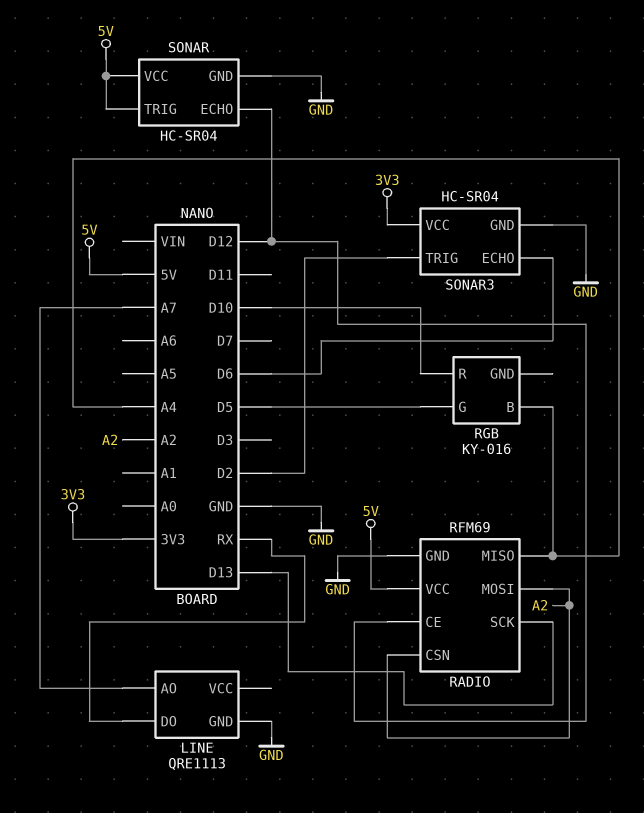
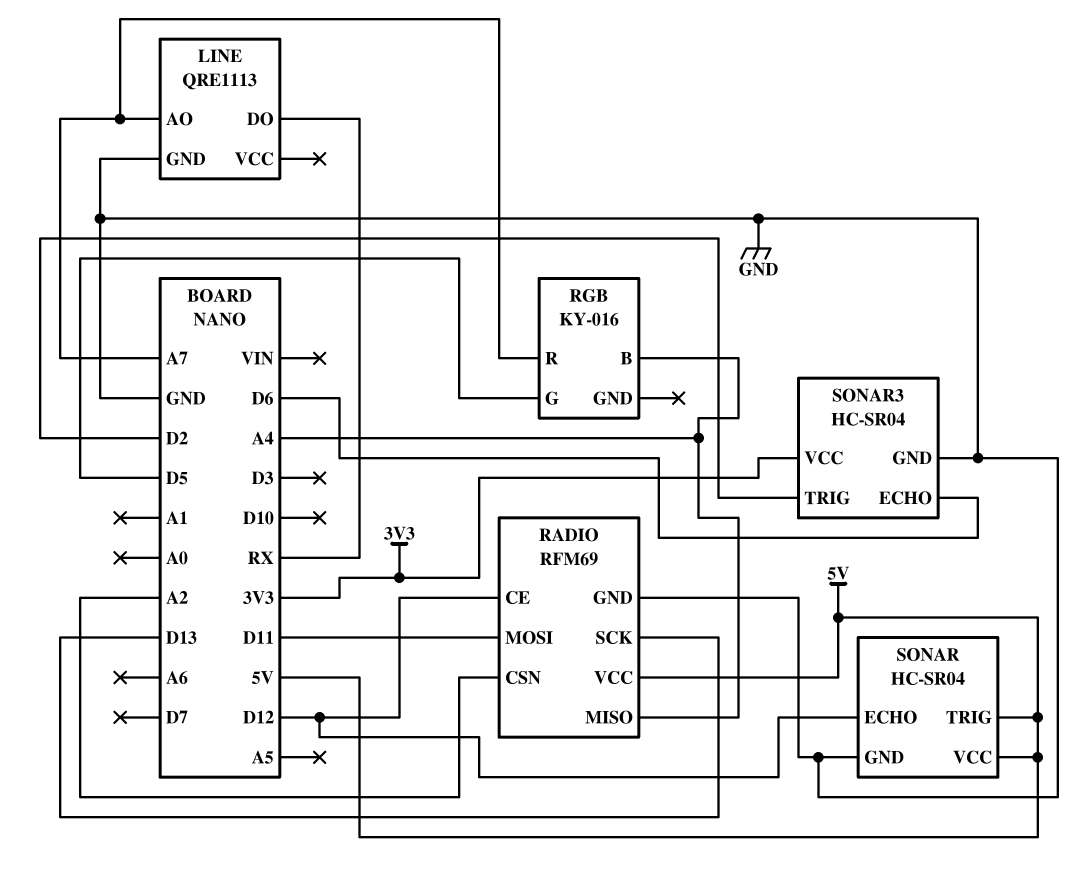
RADIO pin MOSI: A2 -> D11
RGB pin R: D10 -> A7

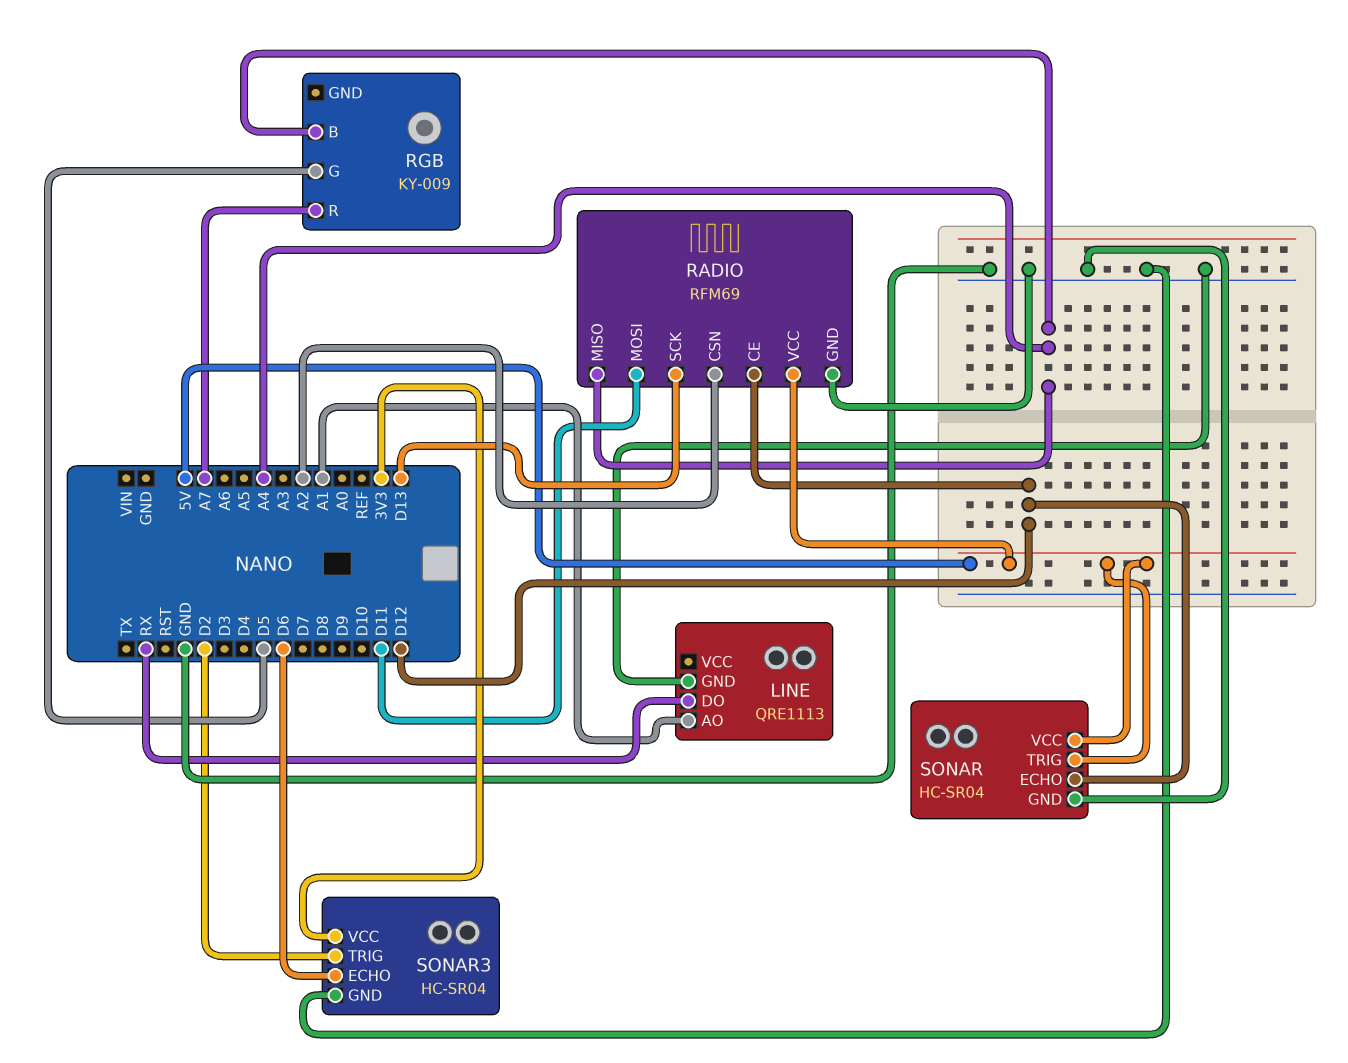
LINE pin AO: A7 -> A1
RGB: KY-016 -> KY-009

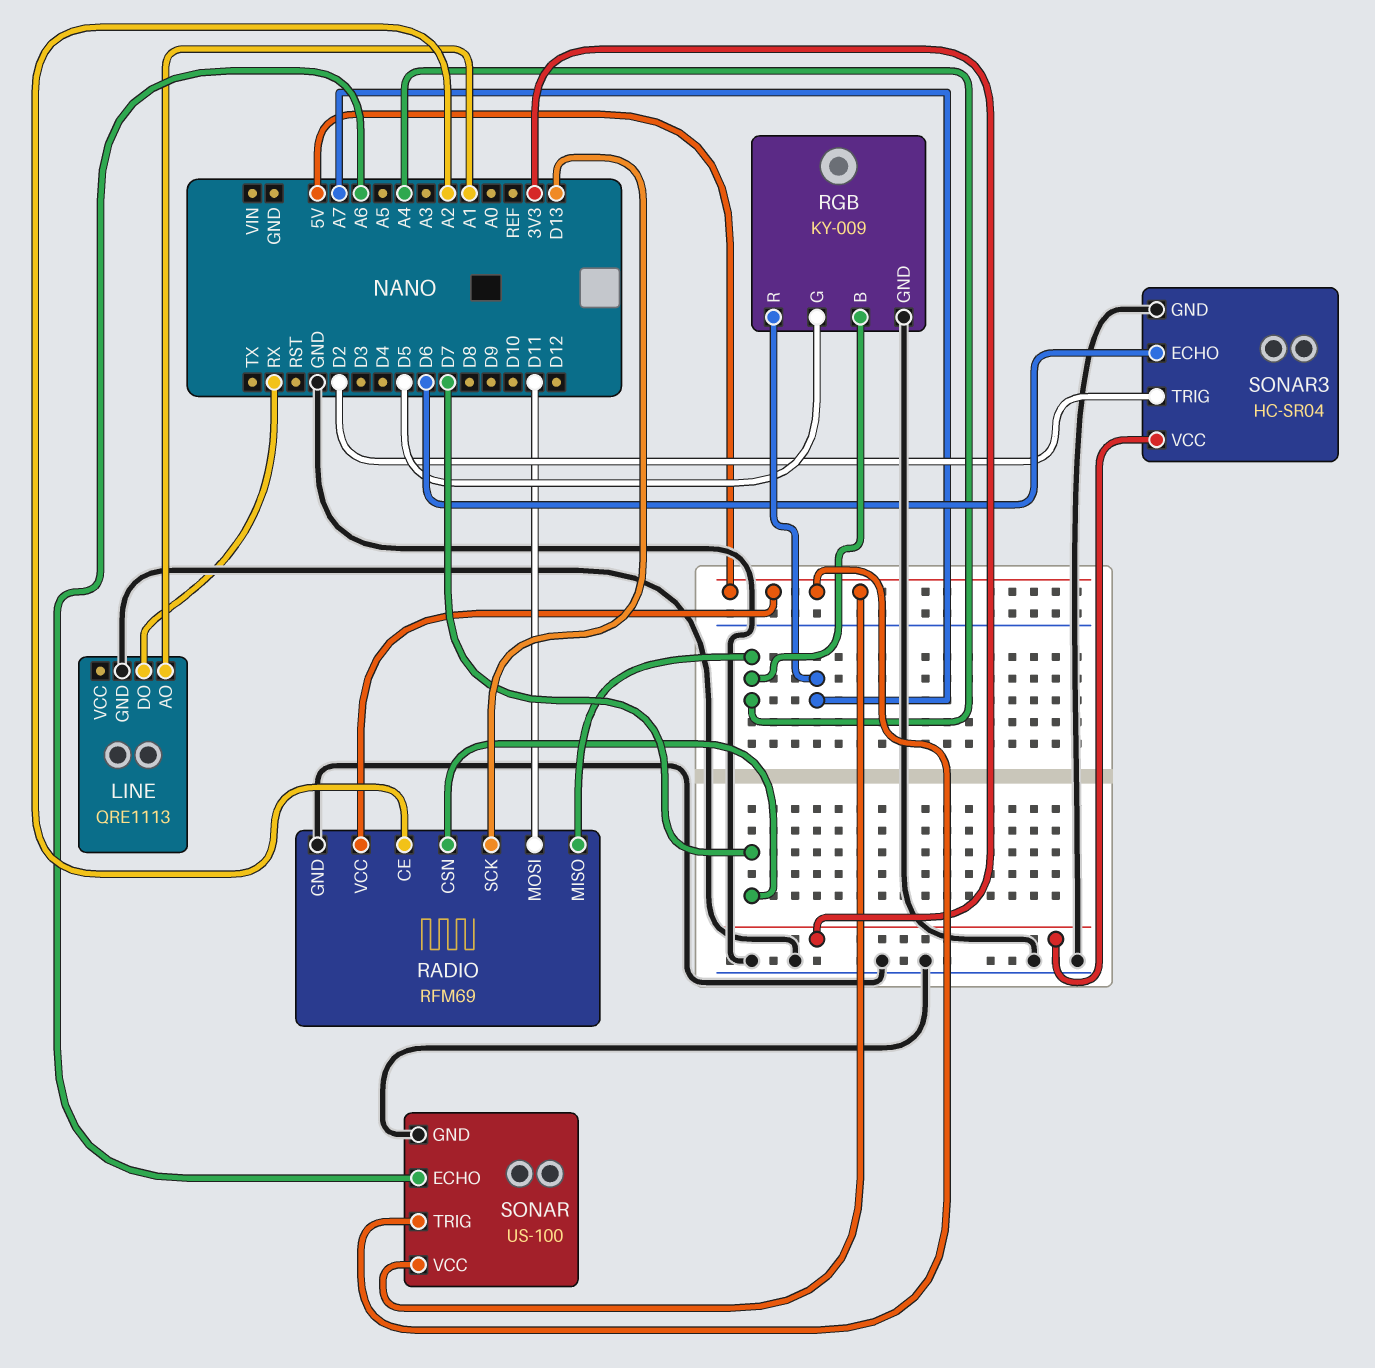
RADIO pin CE: D12 -> A2
RADIO pin CSN: A2 -> D7
RGB pin GND: none -> GND
SONAR: HC-SR04 -> US-100
SONAR pin ECHO: D12 -> A6

